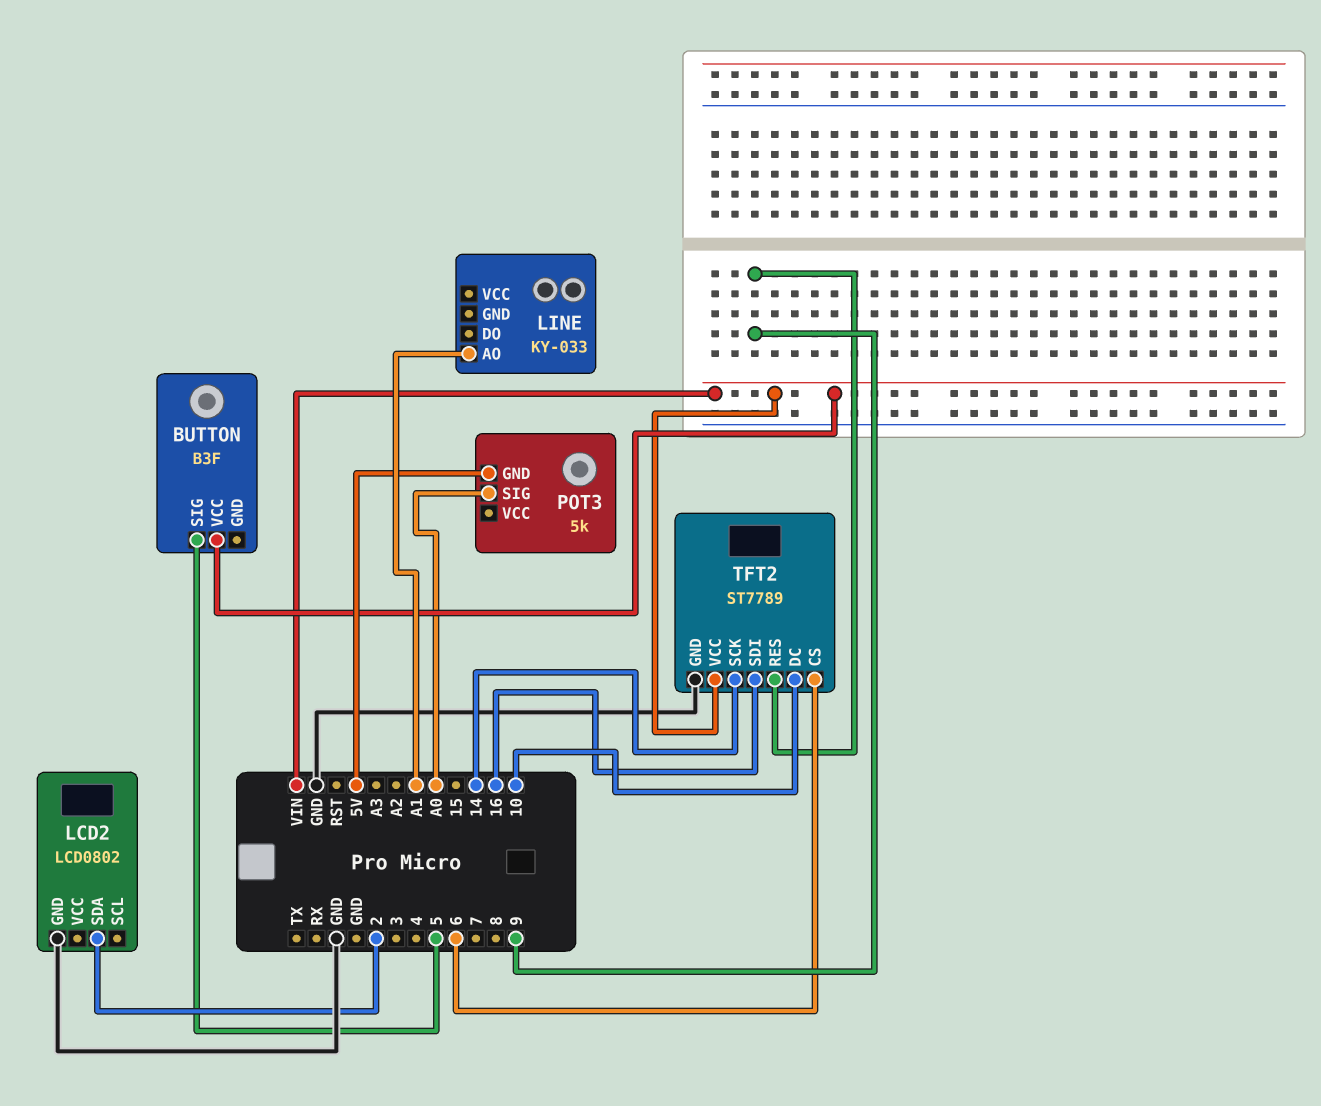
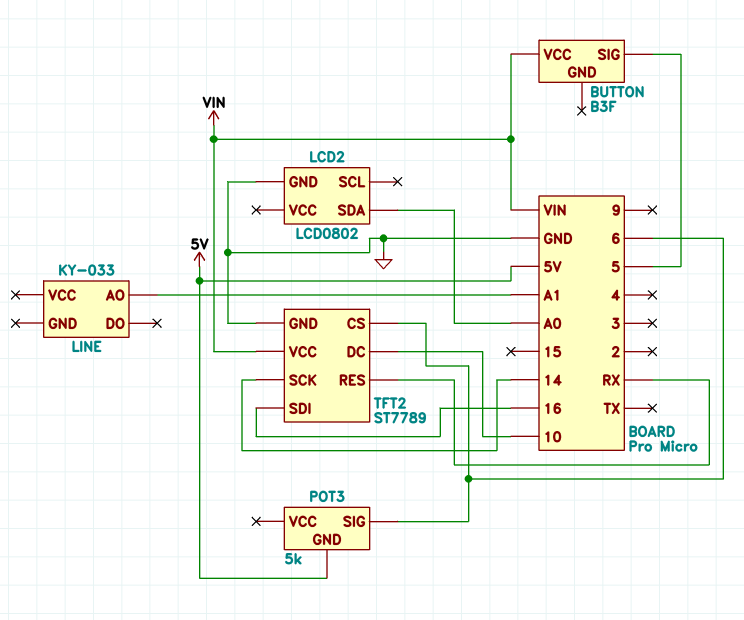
LCD2 pin SDA: 2 -> A0
POT3 pin SIG: A0 -> 6
TFT2 pin RES: 9 -> RX

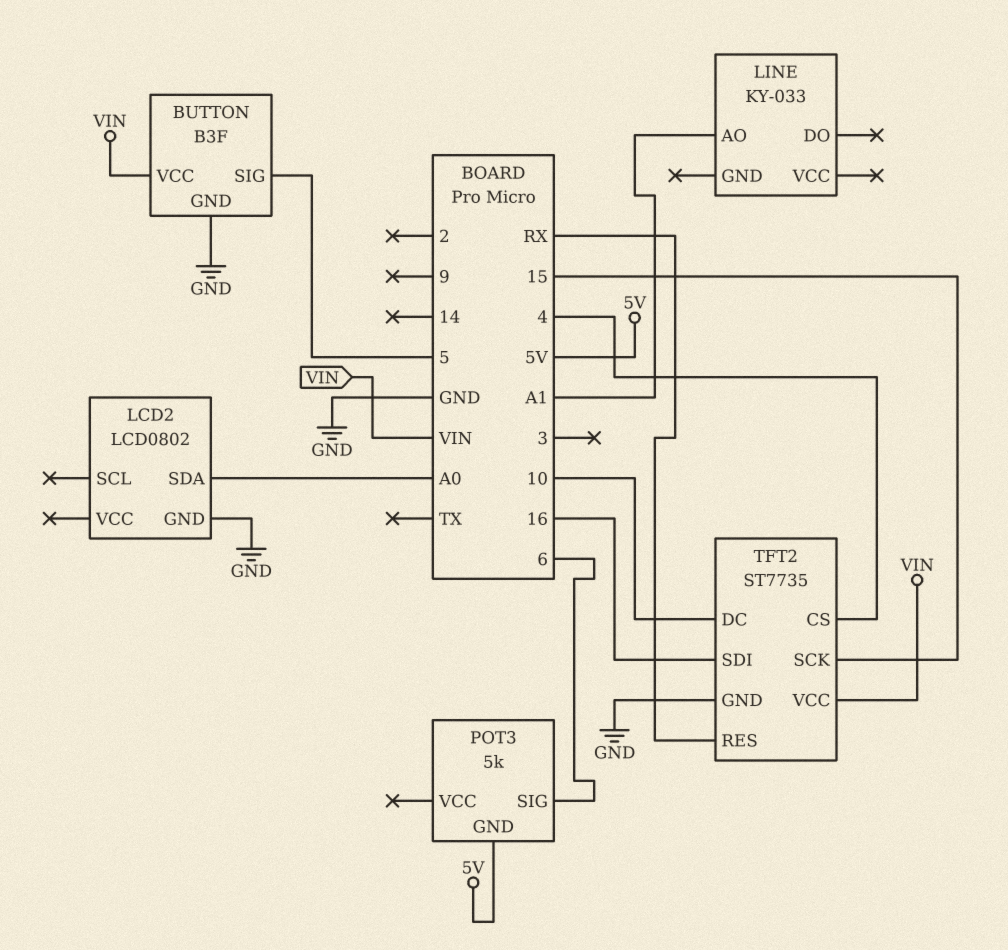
BUTTON pin GND: none -> GND
TFT2: ST7789 -> ST7735
TFT2 pin CS: 6 -> 4
TFT2 pin SCK: 14 -> 15

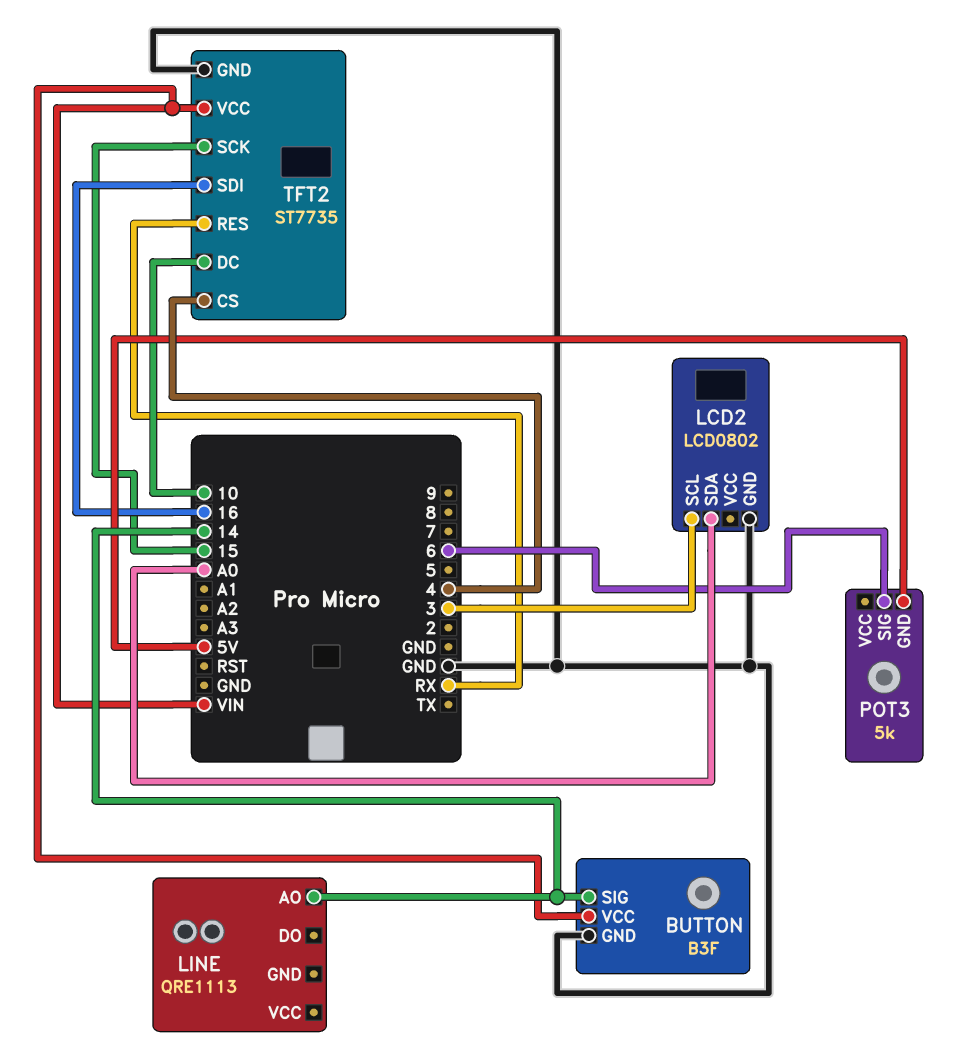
BUTTON pin SIG: 5 -> 14
LCD2 pin SCL: none -> 3
LINE: KY-033 -> QRE1113
LINE pin AO: A1 -> 14

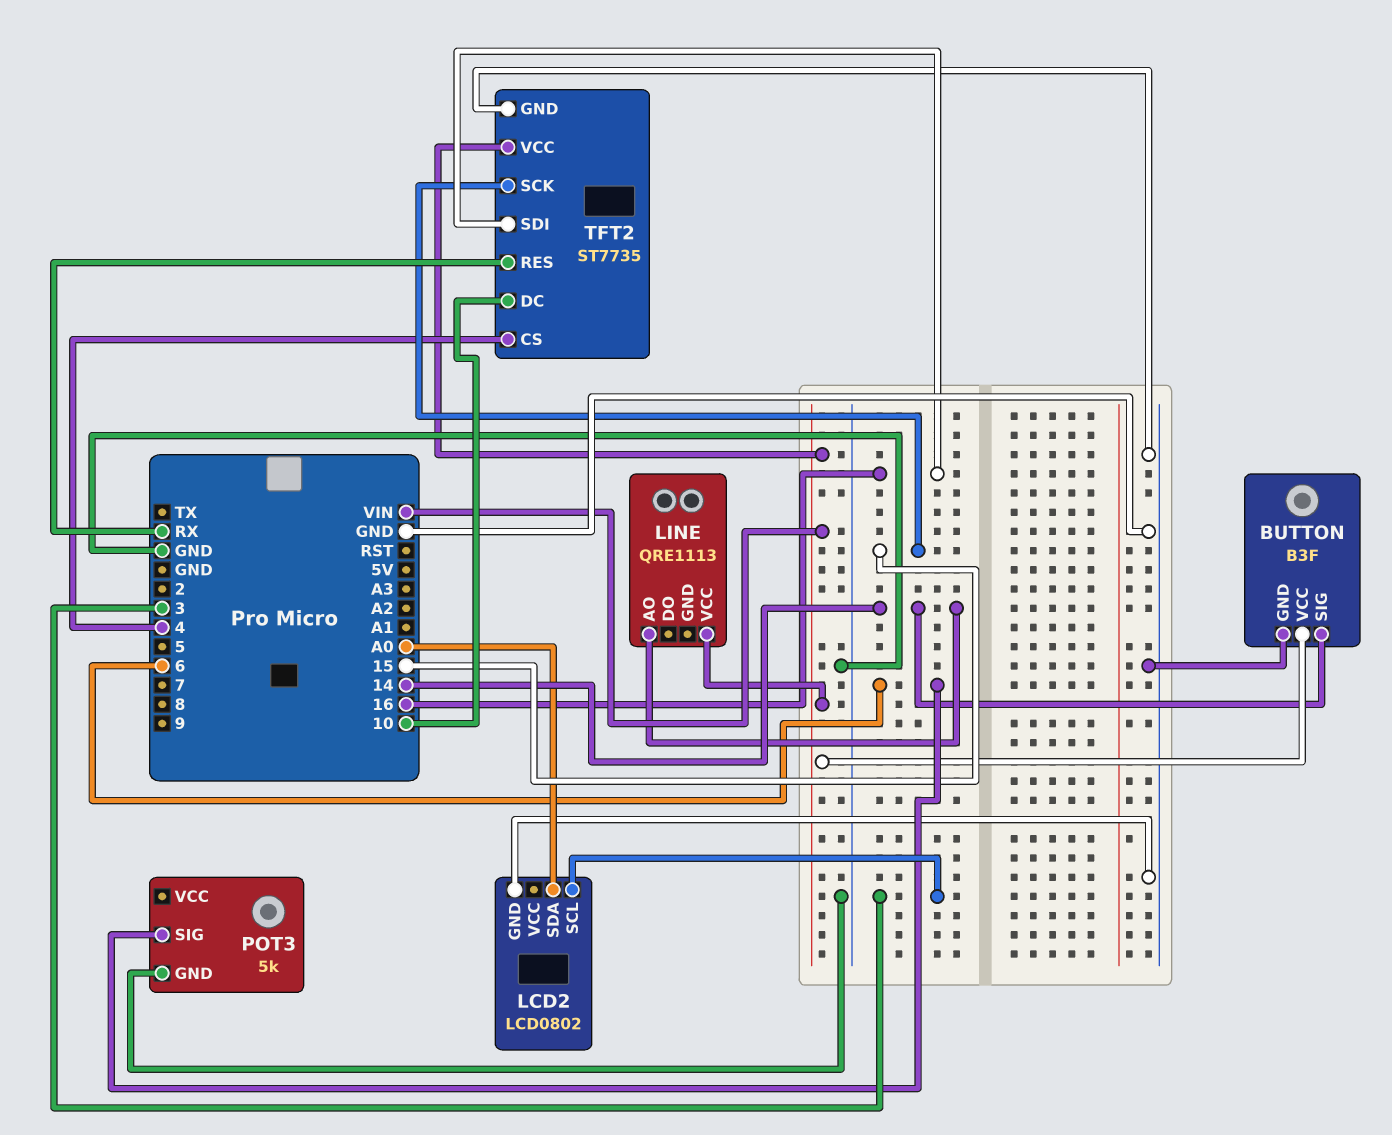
LINE pin VCC: none -> VIN
POT3 pin GND: 5V -> GND

